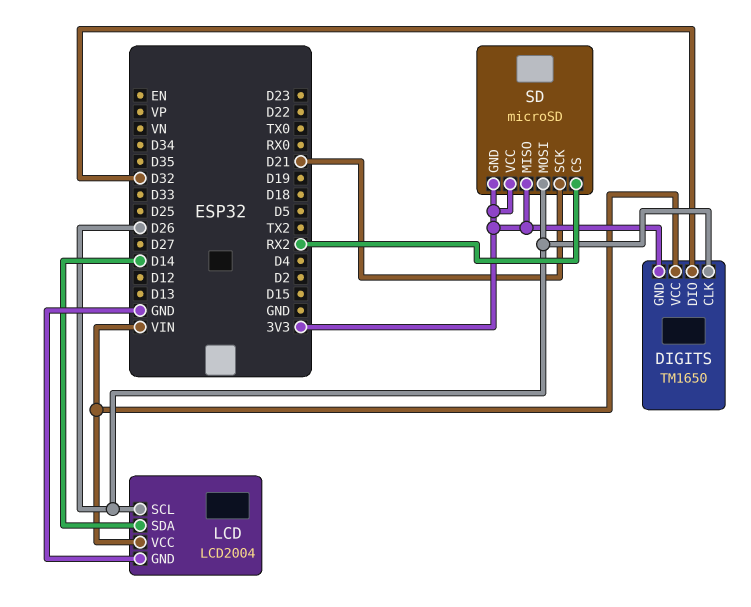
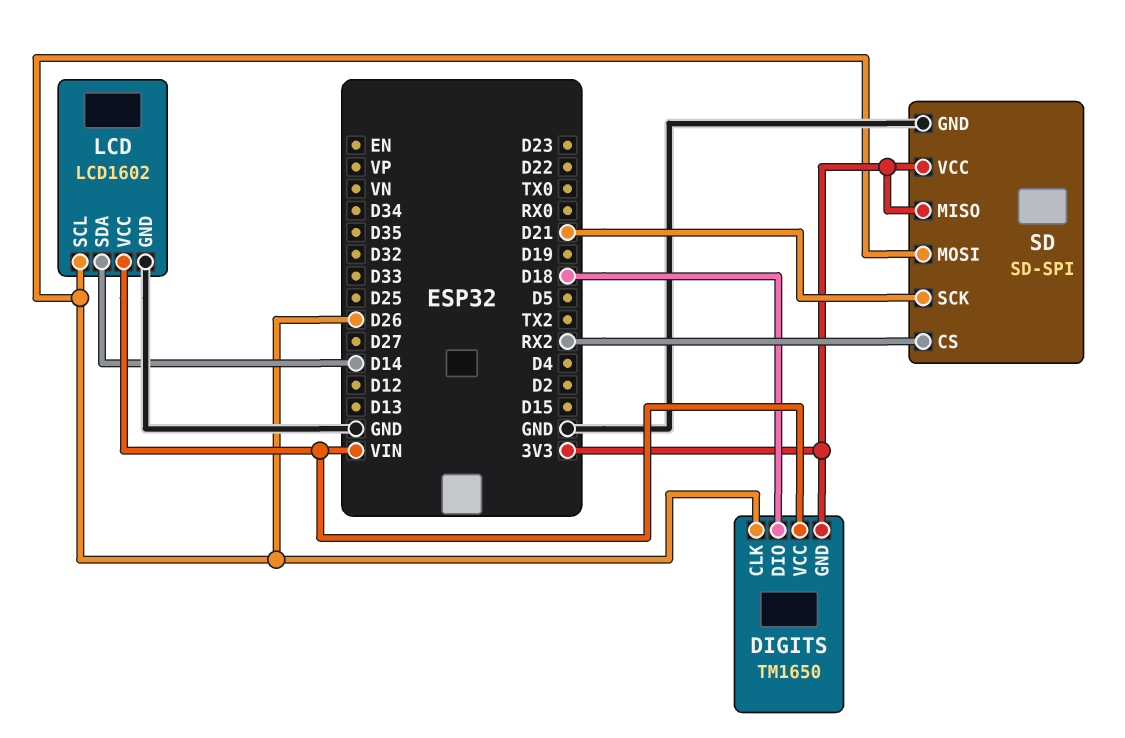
DIGITS pin DIO: D32 -> D18
LCD: LCD2004 -> LCD1602
SD: microSD -> SD-SPI
SD pin GND: 3V3 -> GND

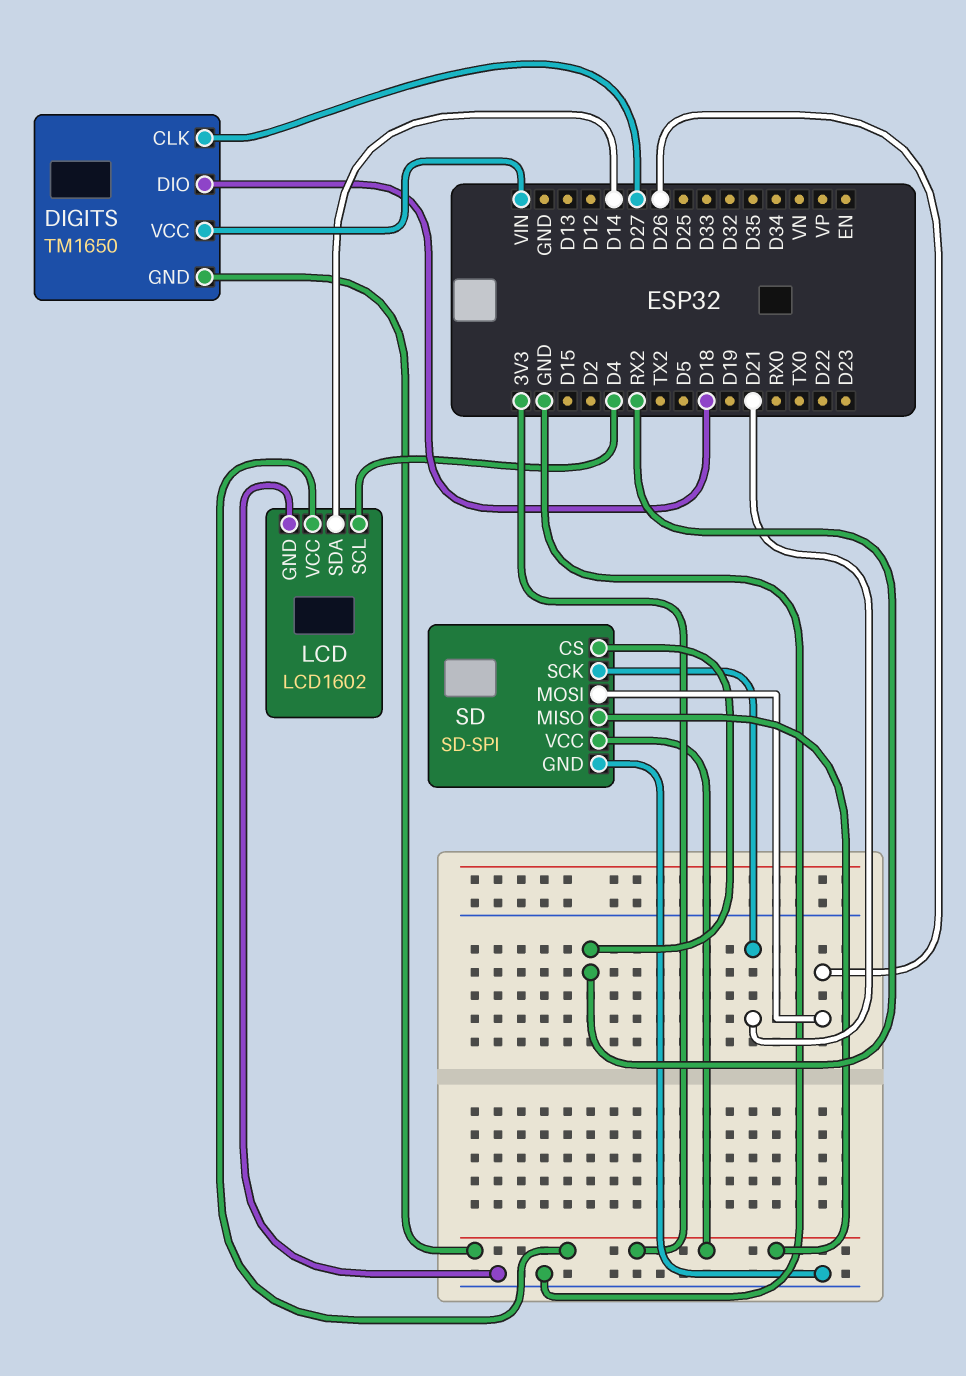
DIGITS pin CLK: D26 -> D27
LCD pin SCL: D26 -> D4
LCD pin VCC: VIN -> 3V3

